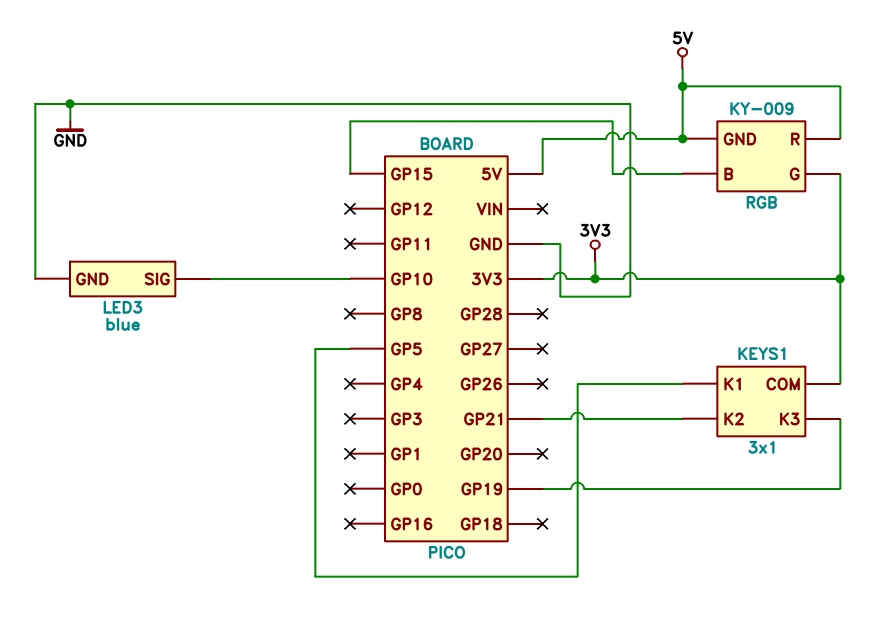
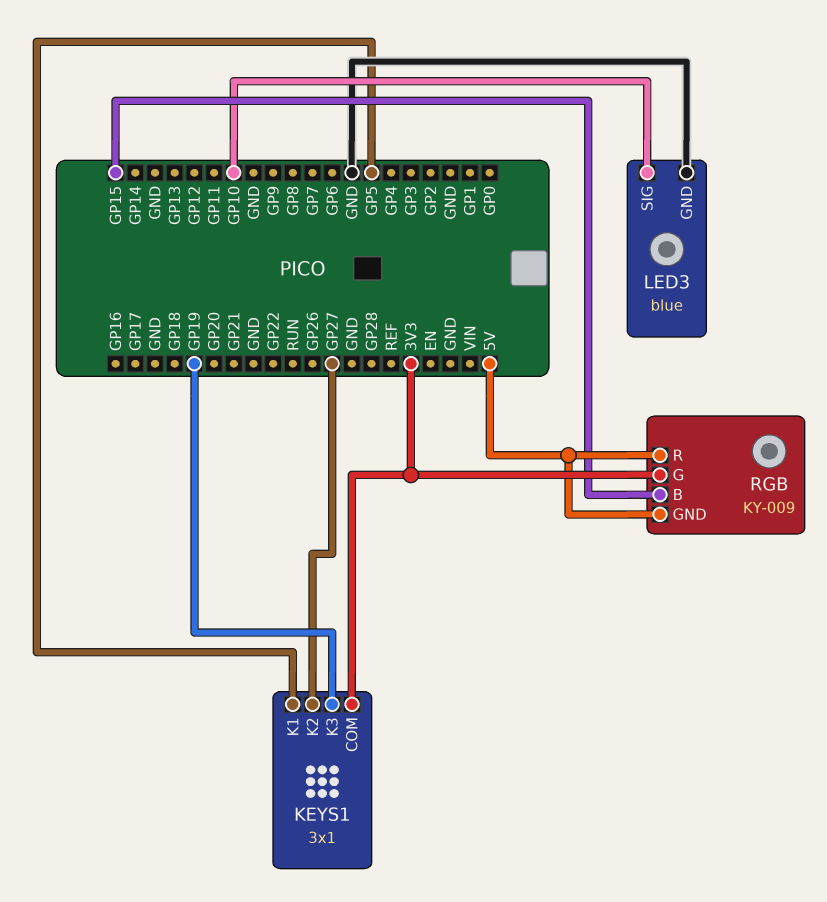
KEYS1 pin K2: GP21 -> GP27

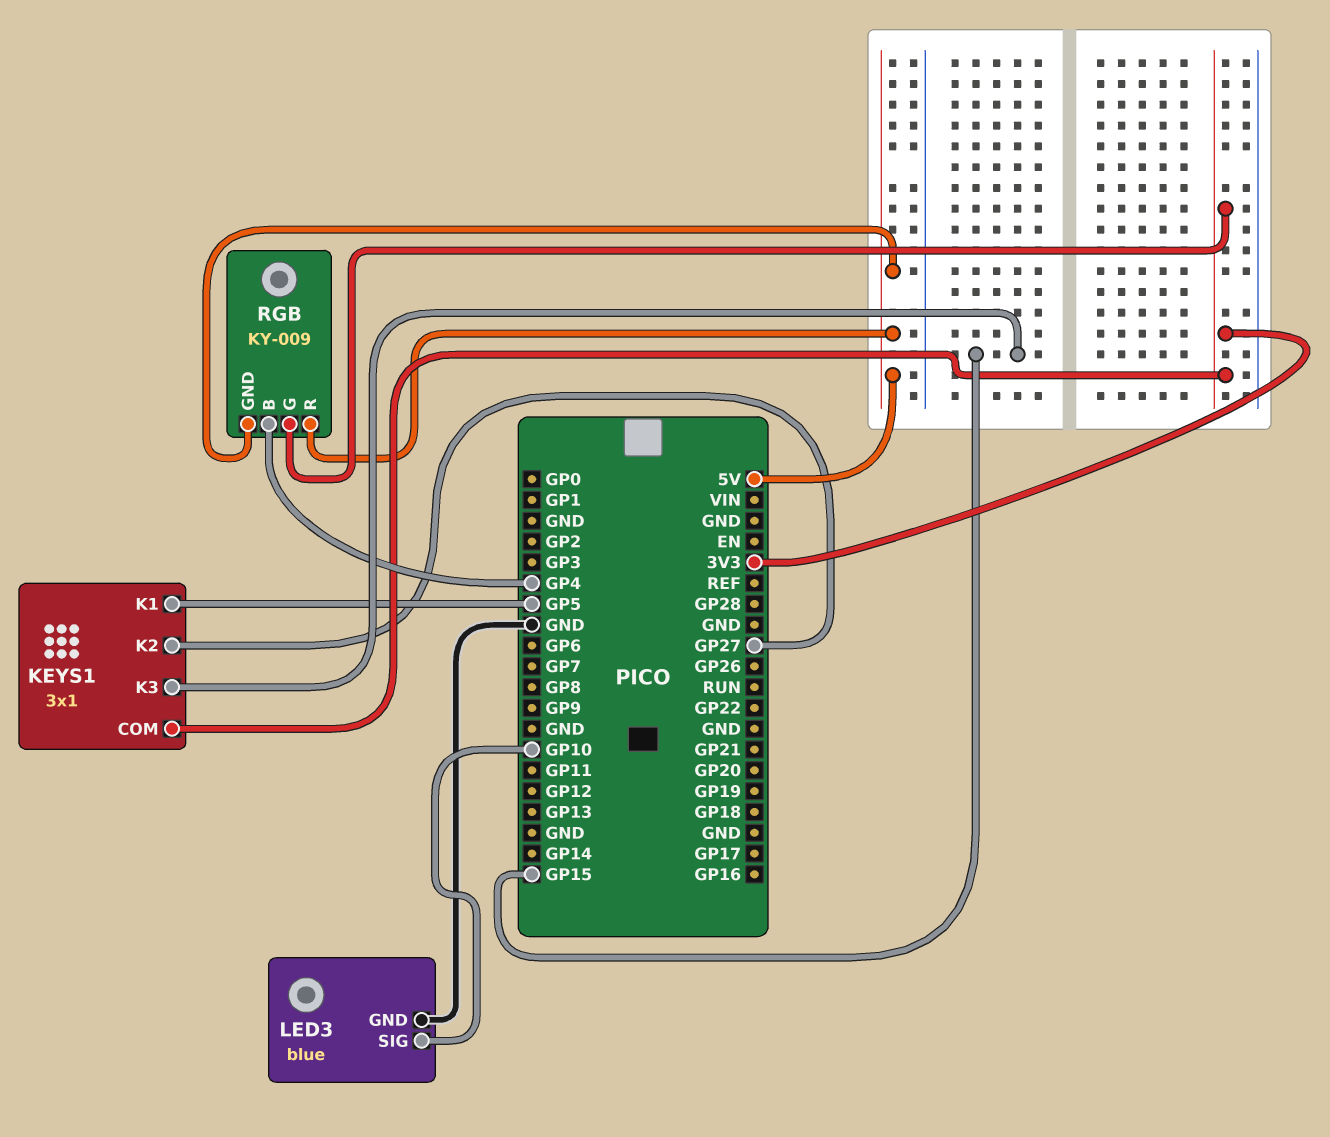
KEYS1 pin K3: GP19 -> GP15
RGB pin B: GP15 -> GP4

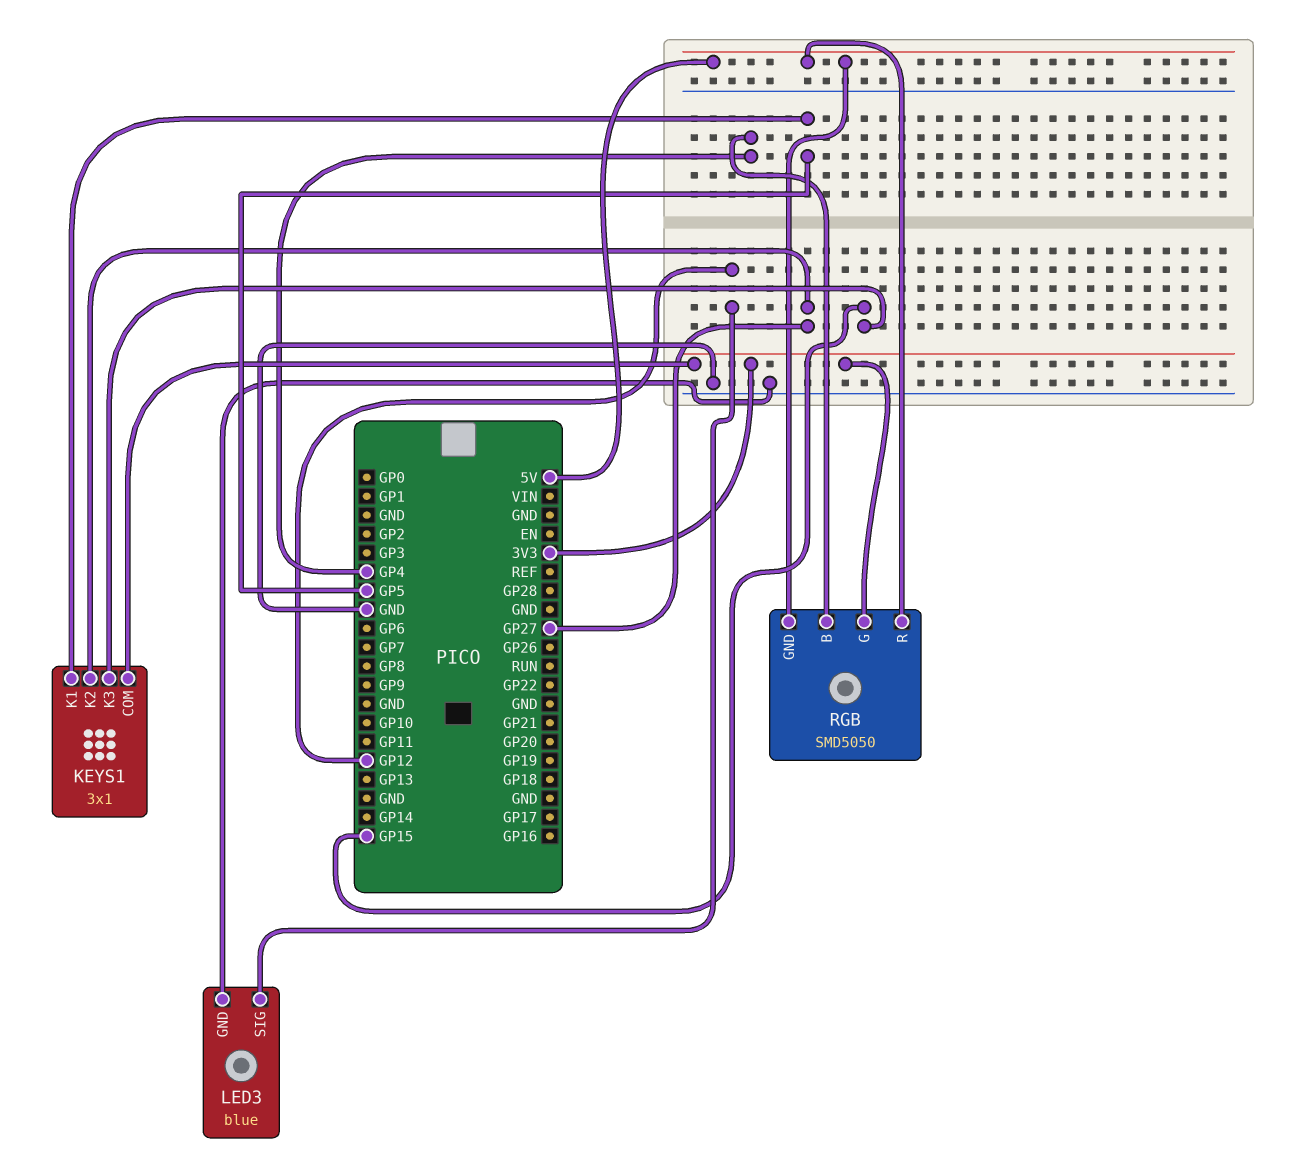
LED3 pin SIG: GP10 -> GP12
RGB: KY-009 -> SMD5050

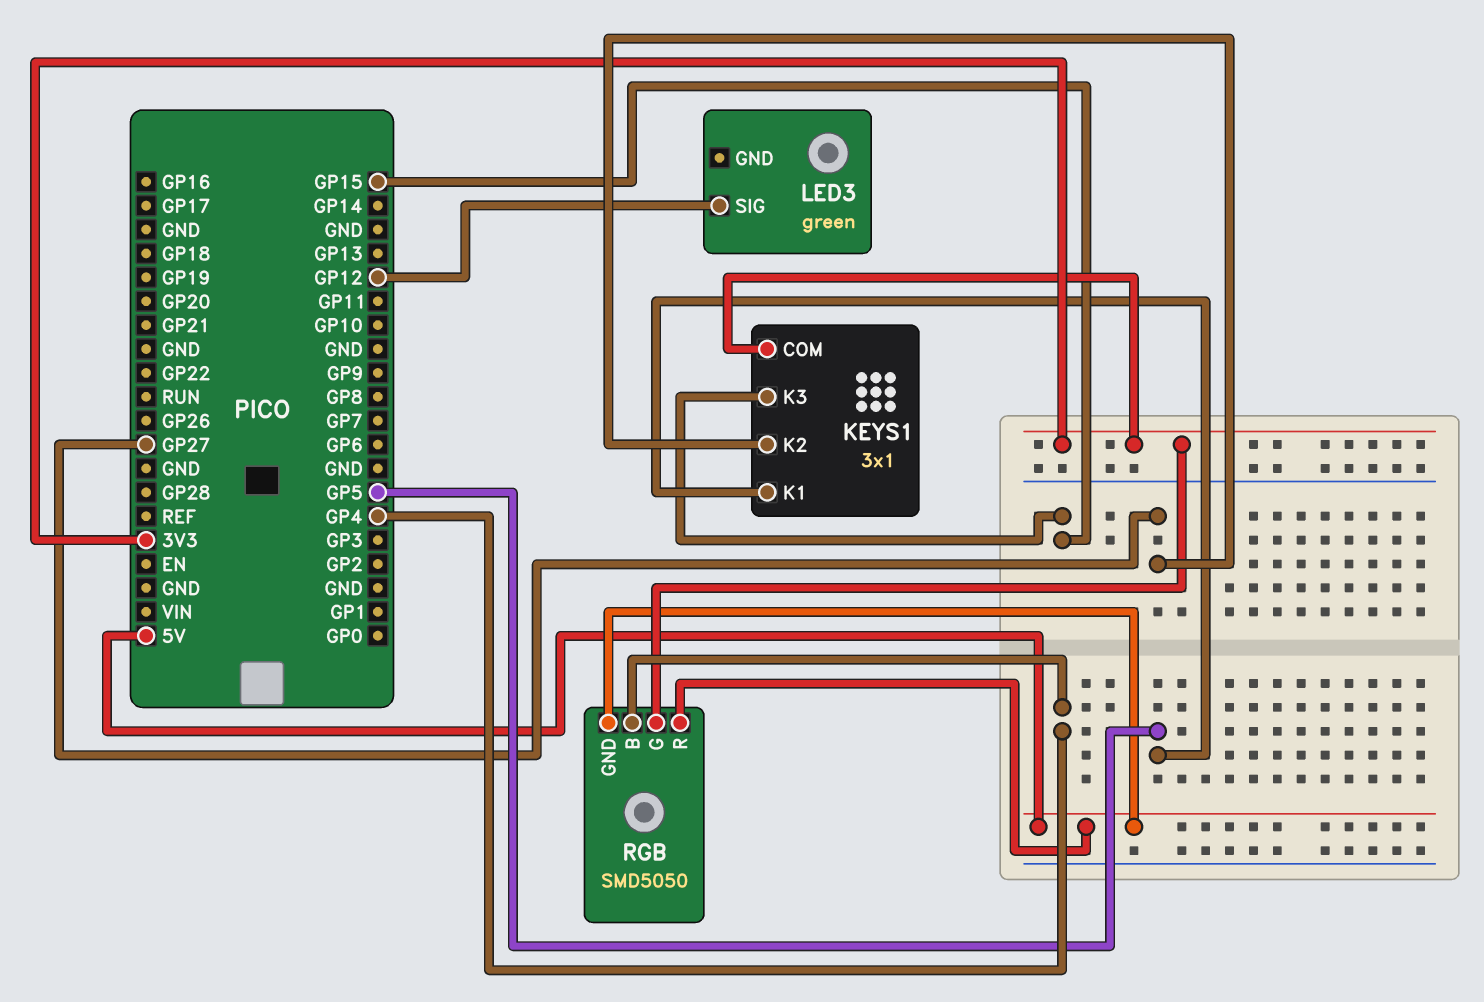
LED3: blue -> green
LED3 pin GND: GND -> none

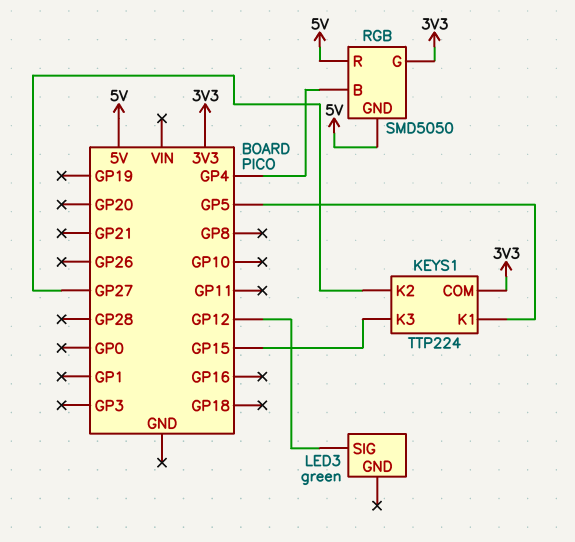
KEYS1: 3x1 -> TTP224

